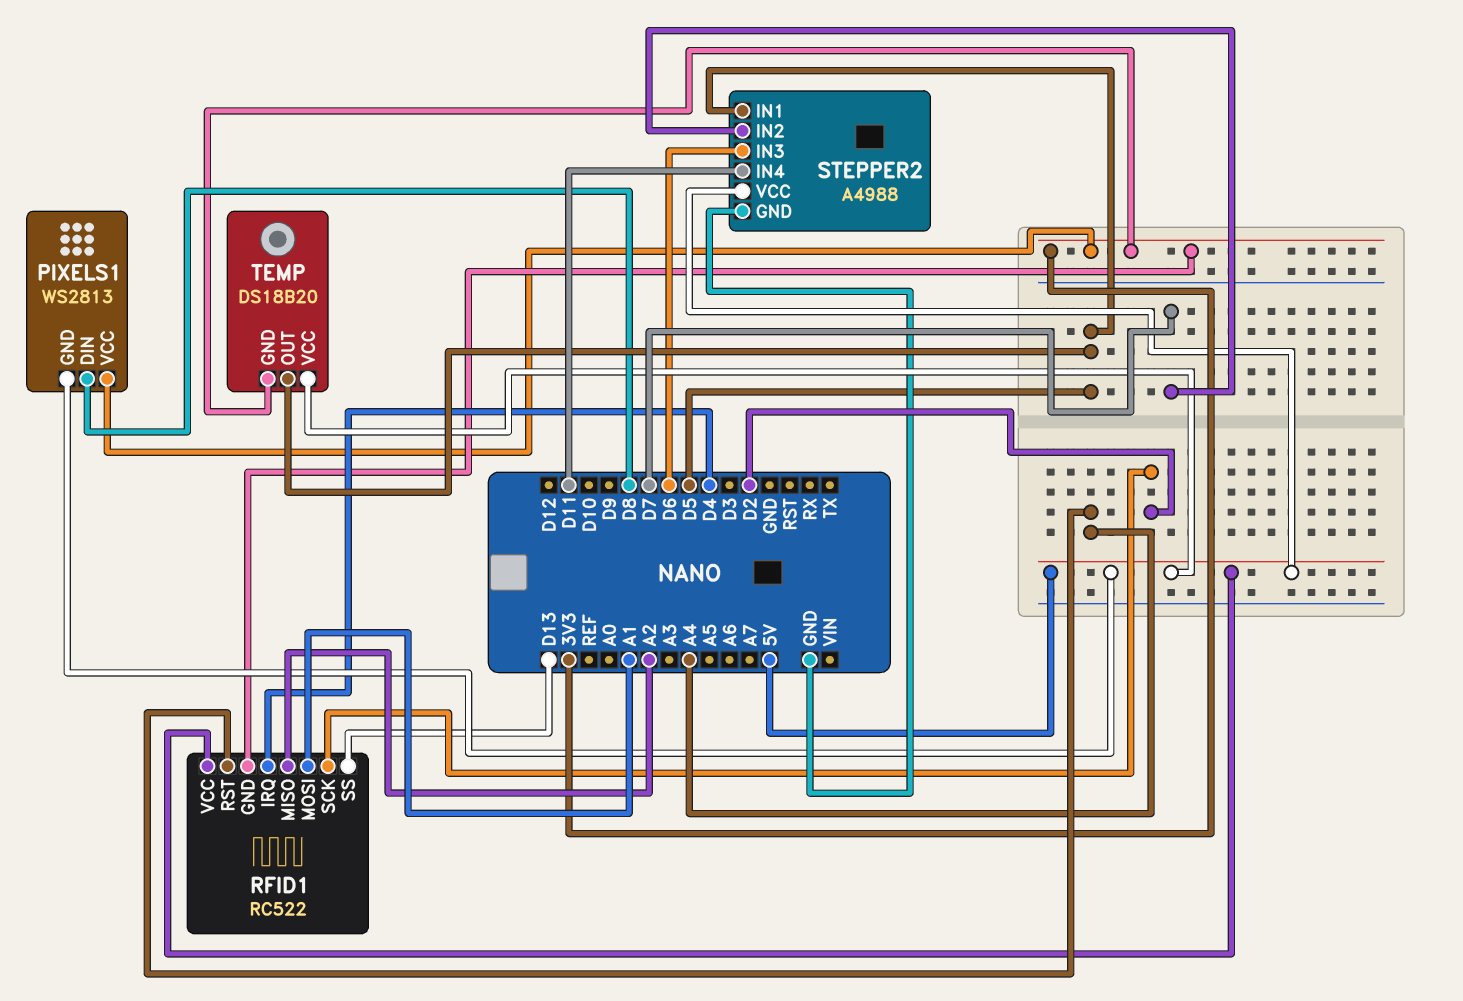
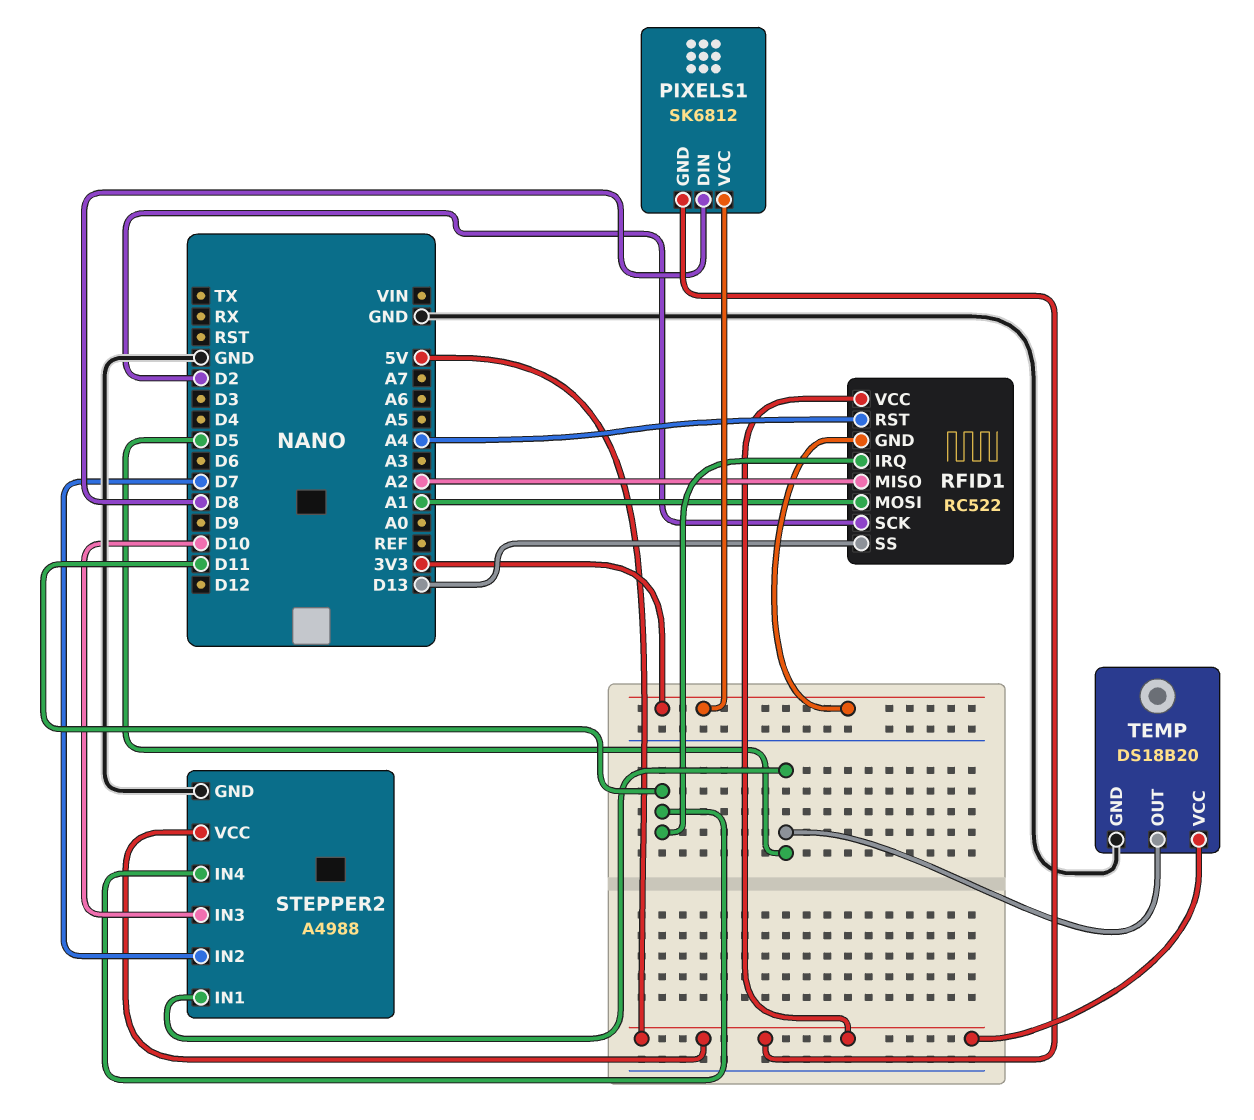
PIXELS1: WS2813 -> SK6812
RFID1 pin IRQ: D4 -> D11
STEPPER2 pin IN3: D6 -> D10
TEMP pin GND: 3V3 -> GND

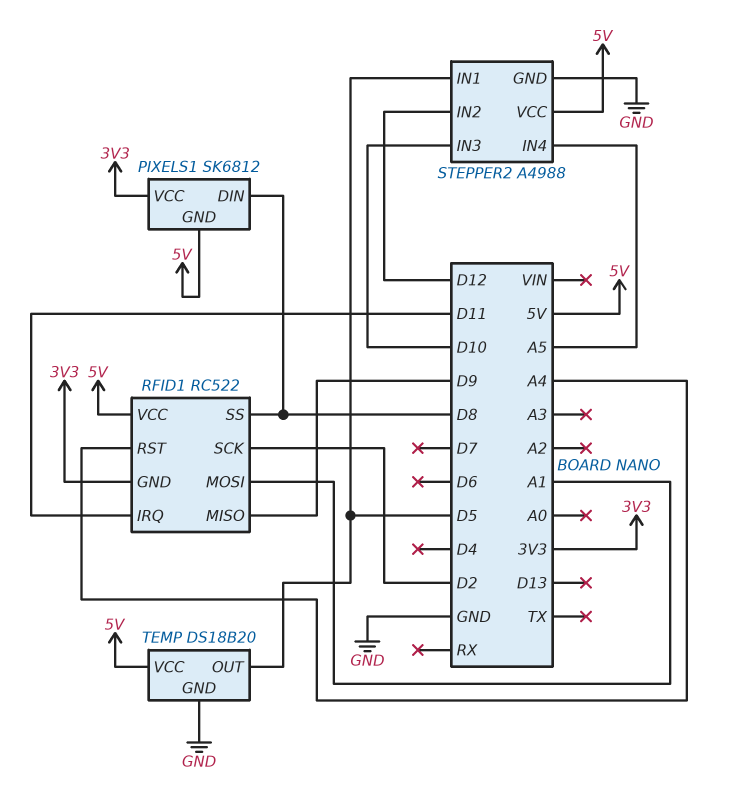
RFID1 pin MISO: A2 -> D9
RFID1 pin SS: D13 -> D8
STEPPER2 pin IN2: D7 -> D12
STEPPER2 pin IN4: D11 -> A5

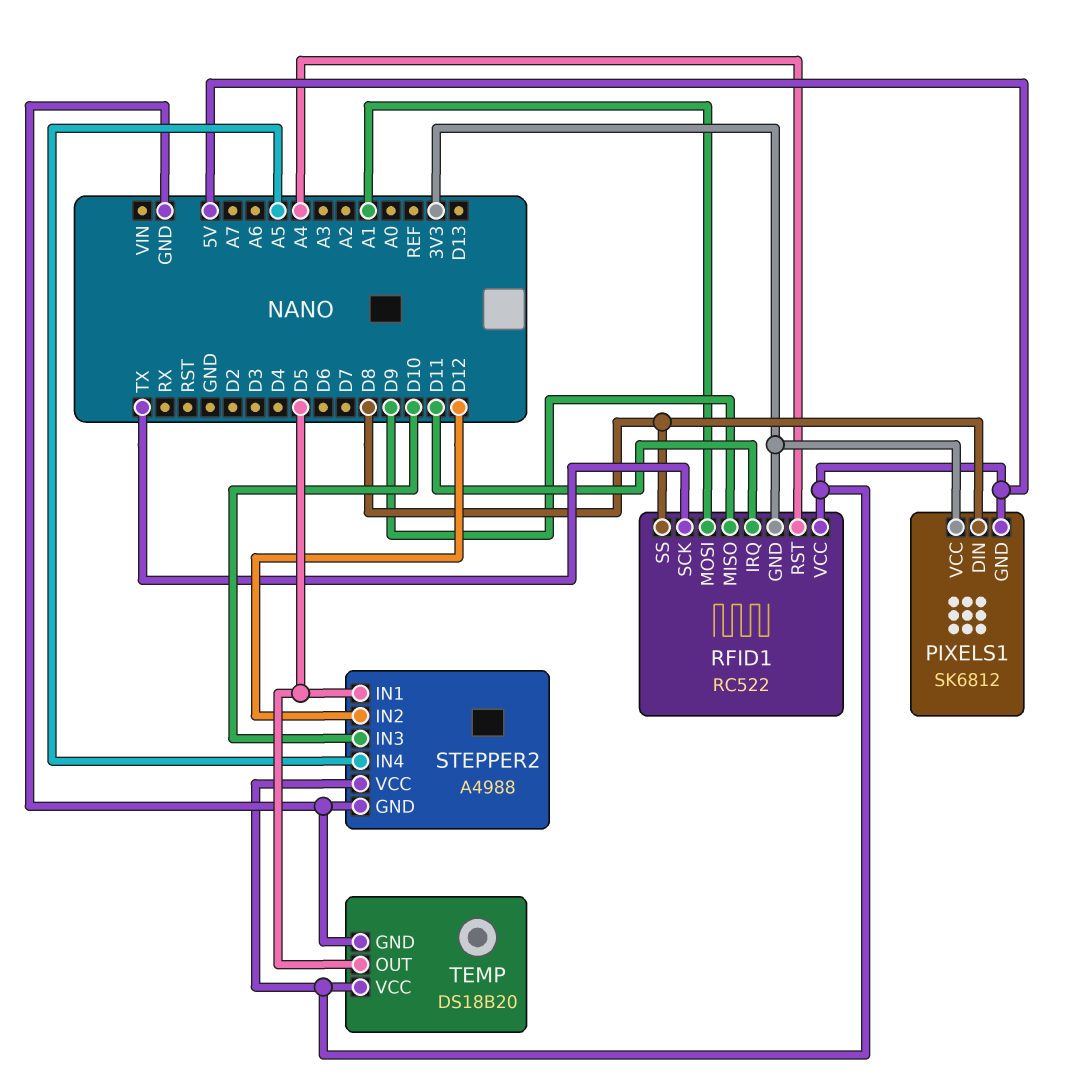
RFID1 pin SCK: D2 -> TX

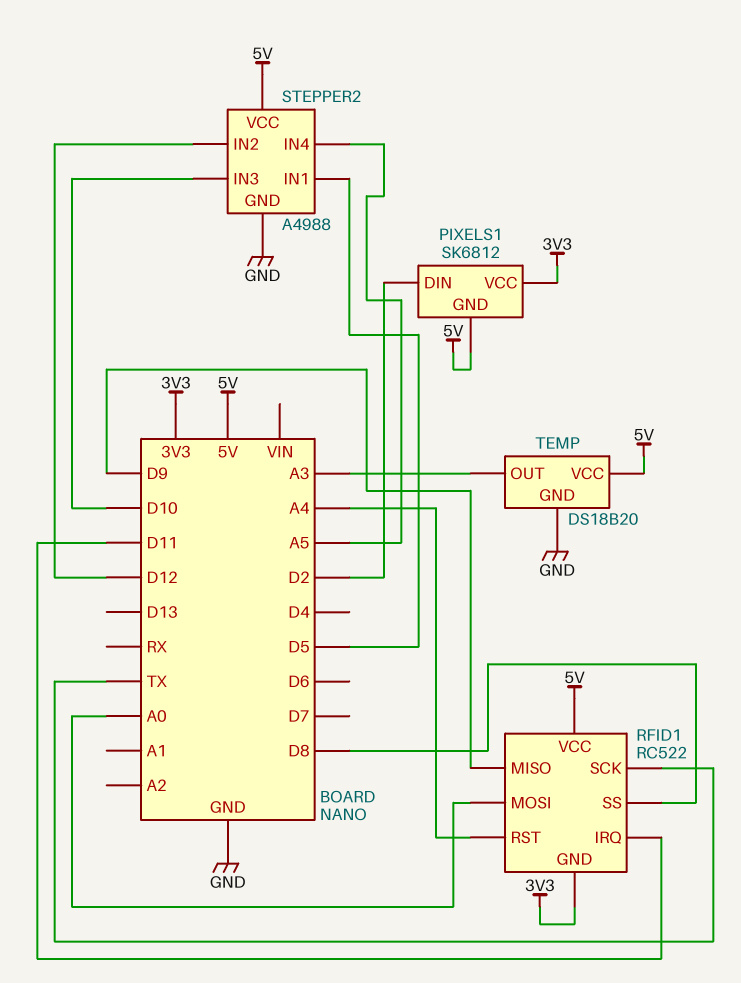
PIXELS1 pin DIN: D8 -> D2
RFID1 pin MOSI: A1 -> A0
TEMP pin OUT: D5 -> A3

